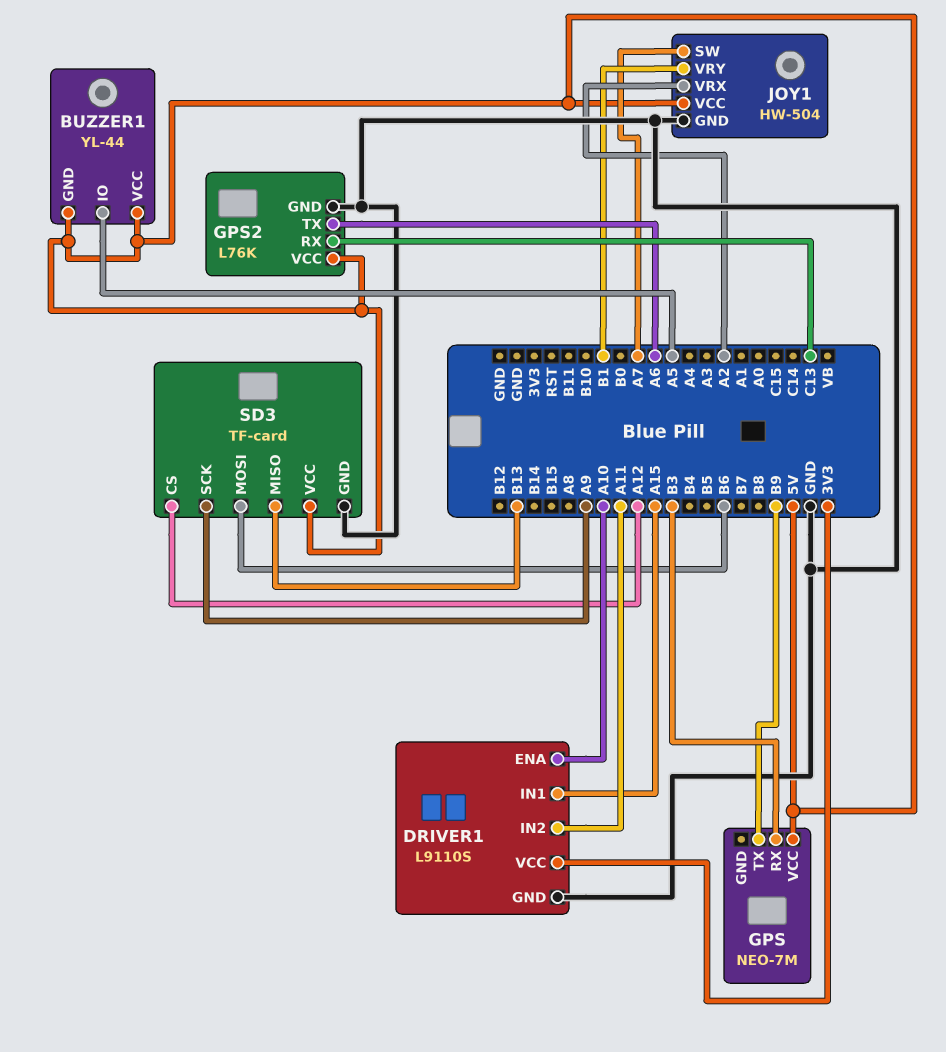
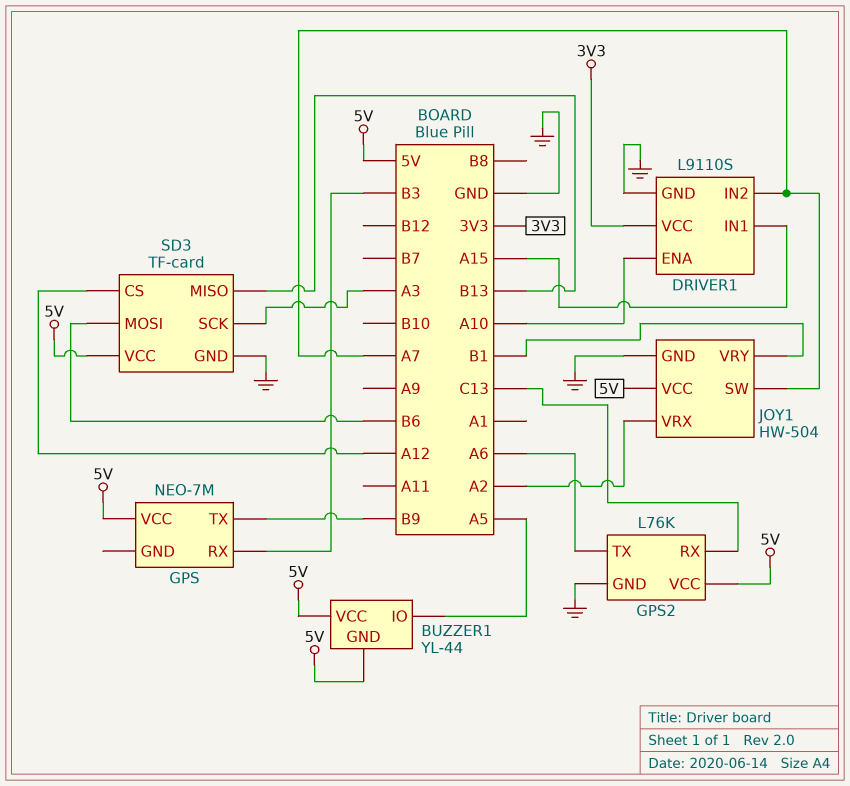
DRIVER1 pin IN2: A11 -> A7
SD3 pin SCK: A9 -> A3

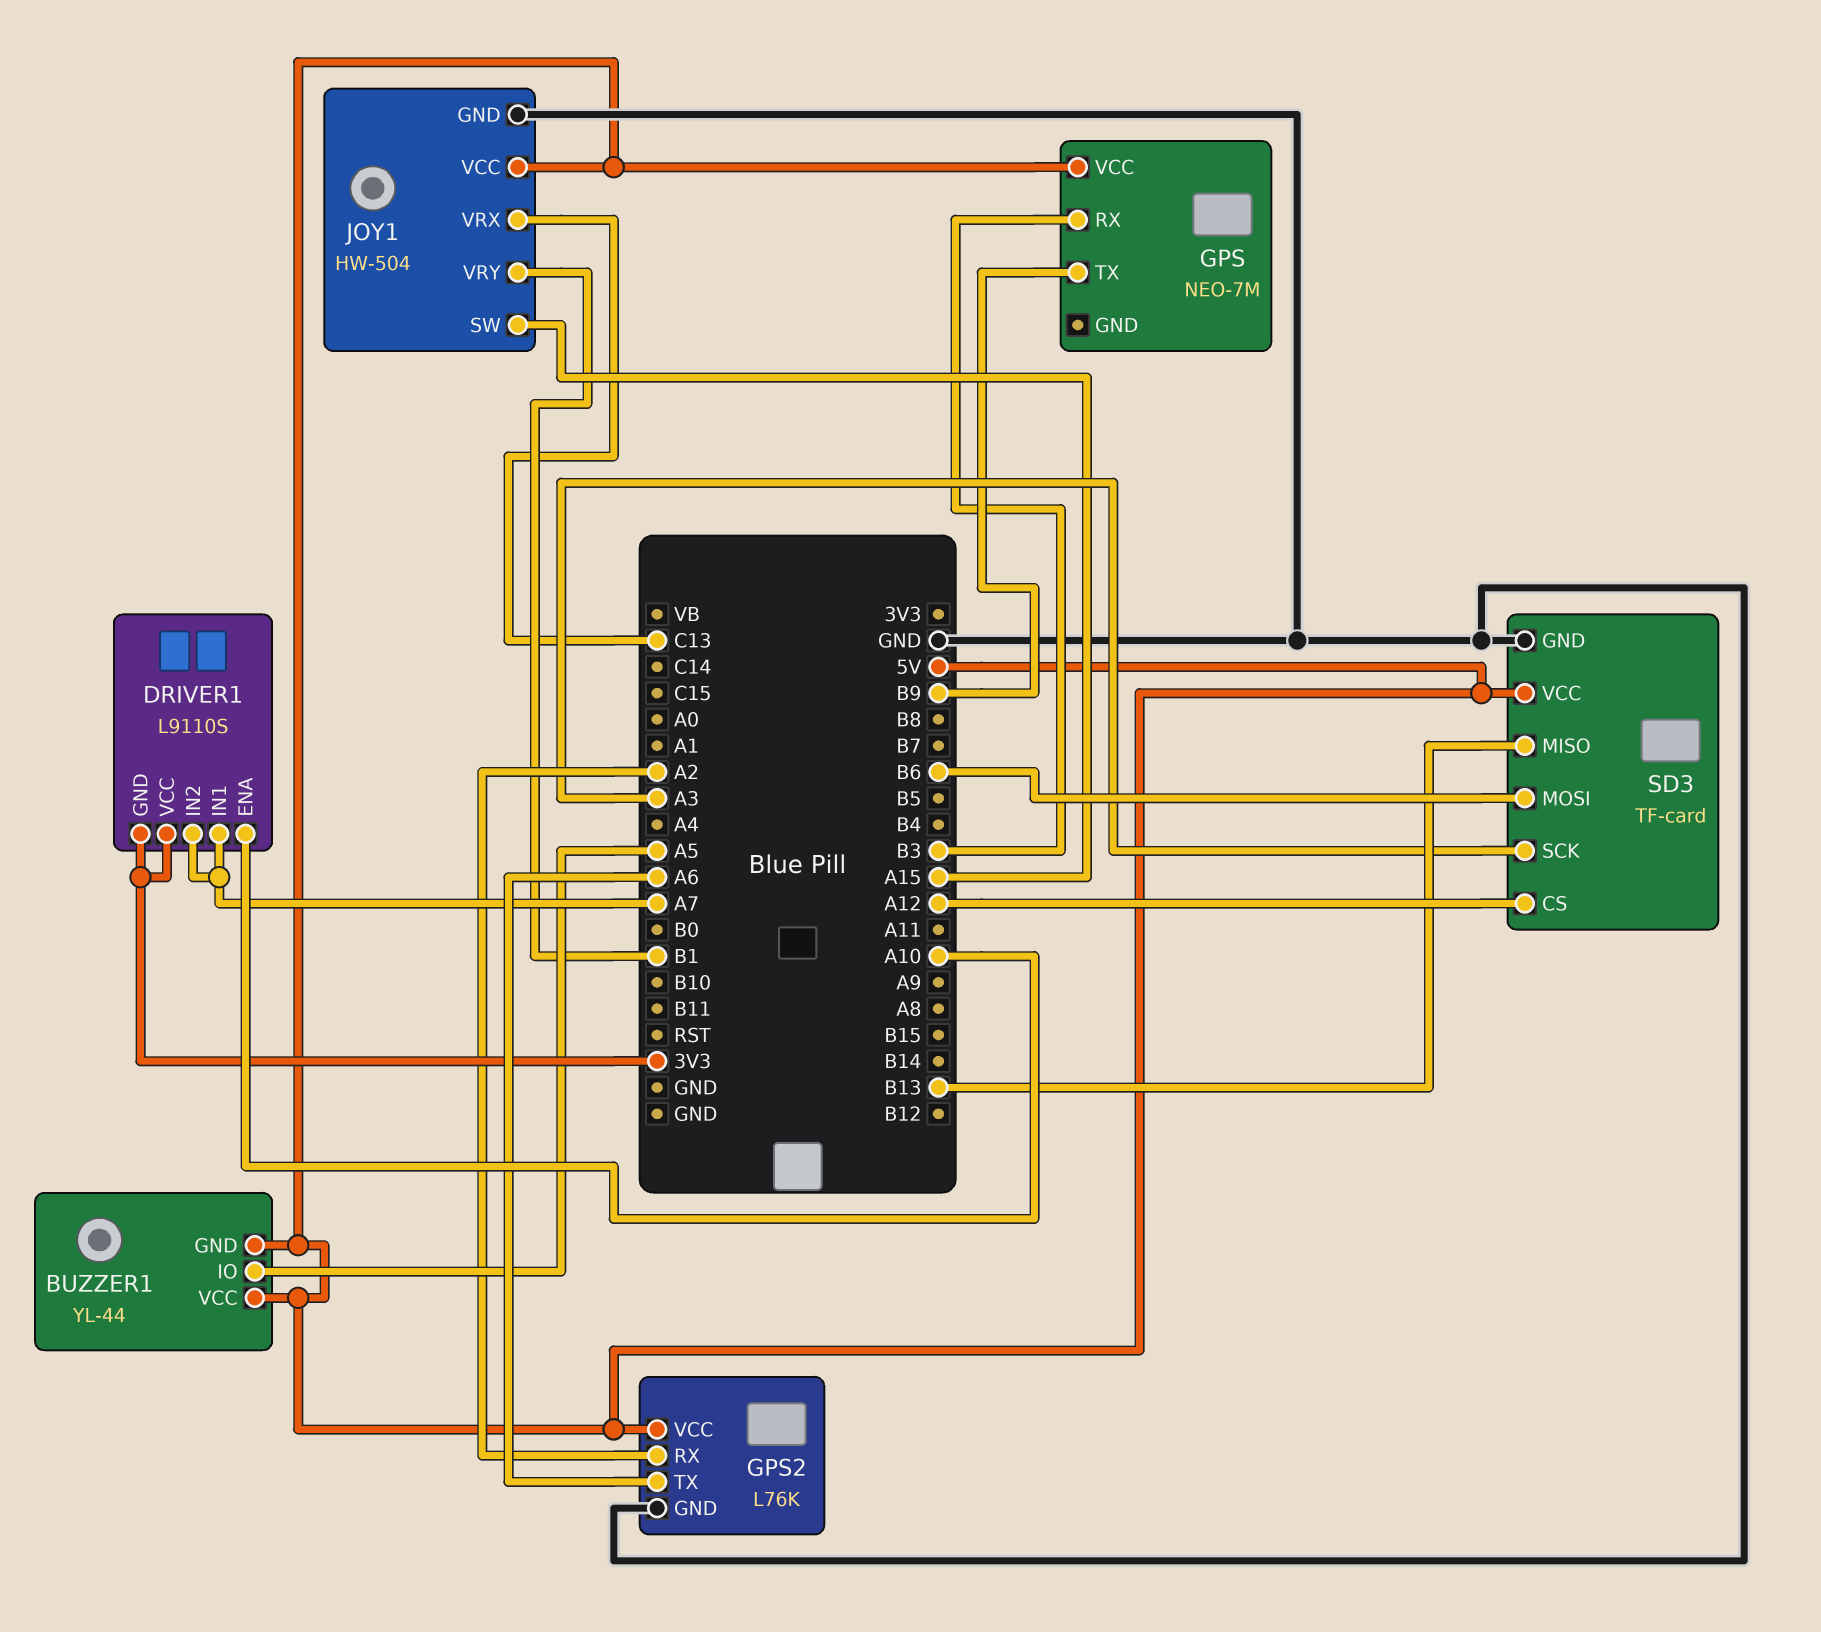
DRIVER1 pin GND: GND -> 3V3
DRIVER1 pin IN1: A15 -> A7
GPS2 pin RX: C13 -> A2
JOY1 pin SW: A7 -> A15
JOY1 pin VRX: A2 -> C13

